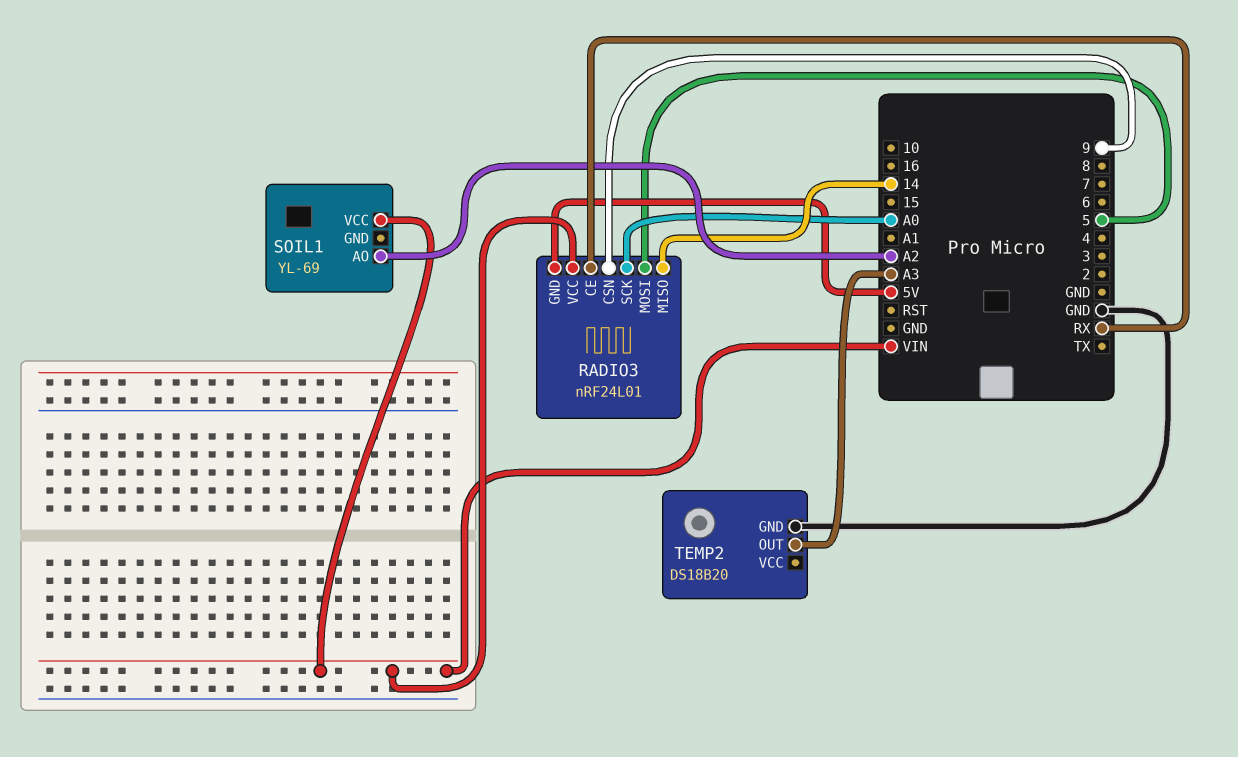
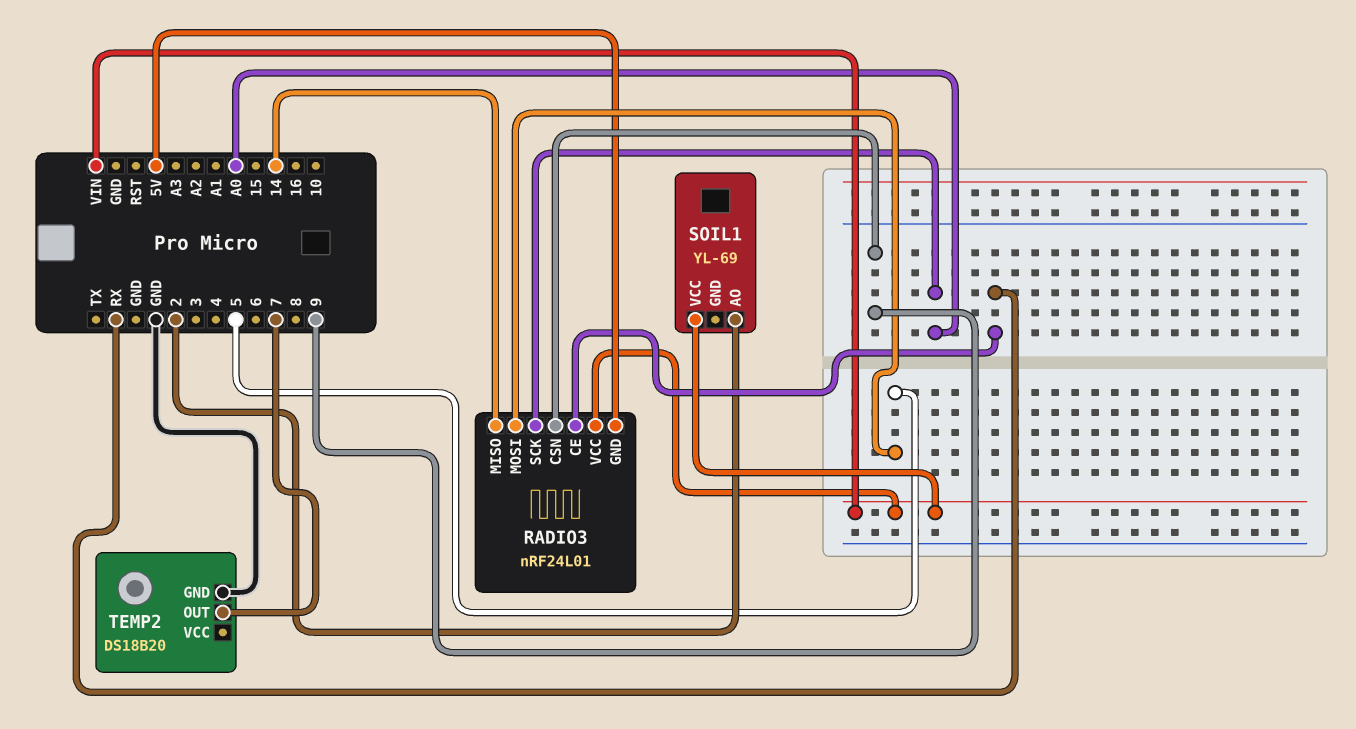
SOIL1 pin AO: A2 -> 2
TEMP2 pin OUT: A3 -> 7

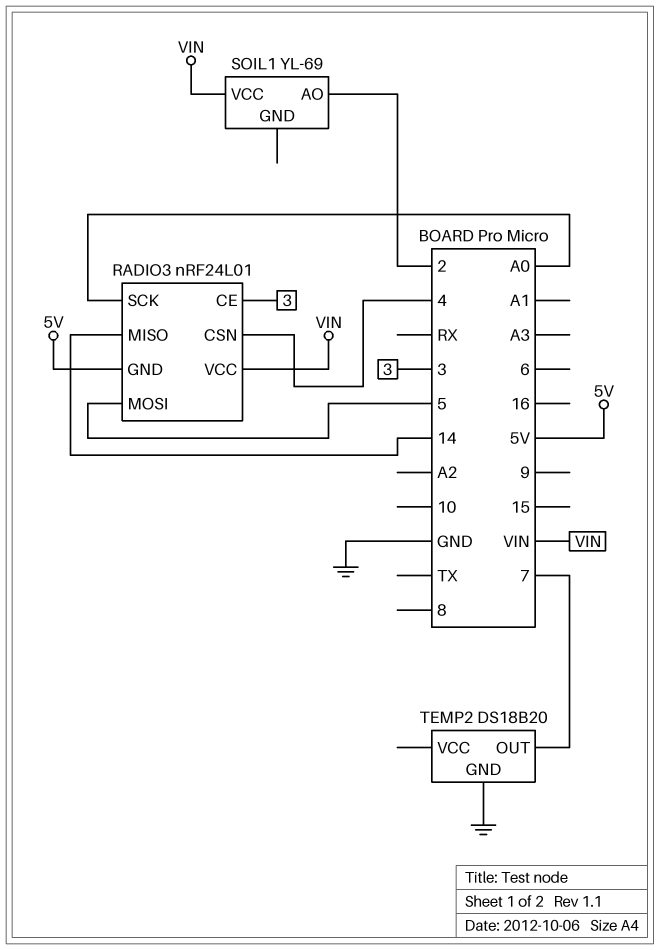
RADIO3 pin CE: RX -> 3
RADIO3 pin CSN: 9 -> 4

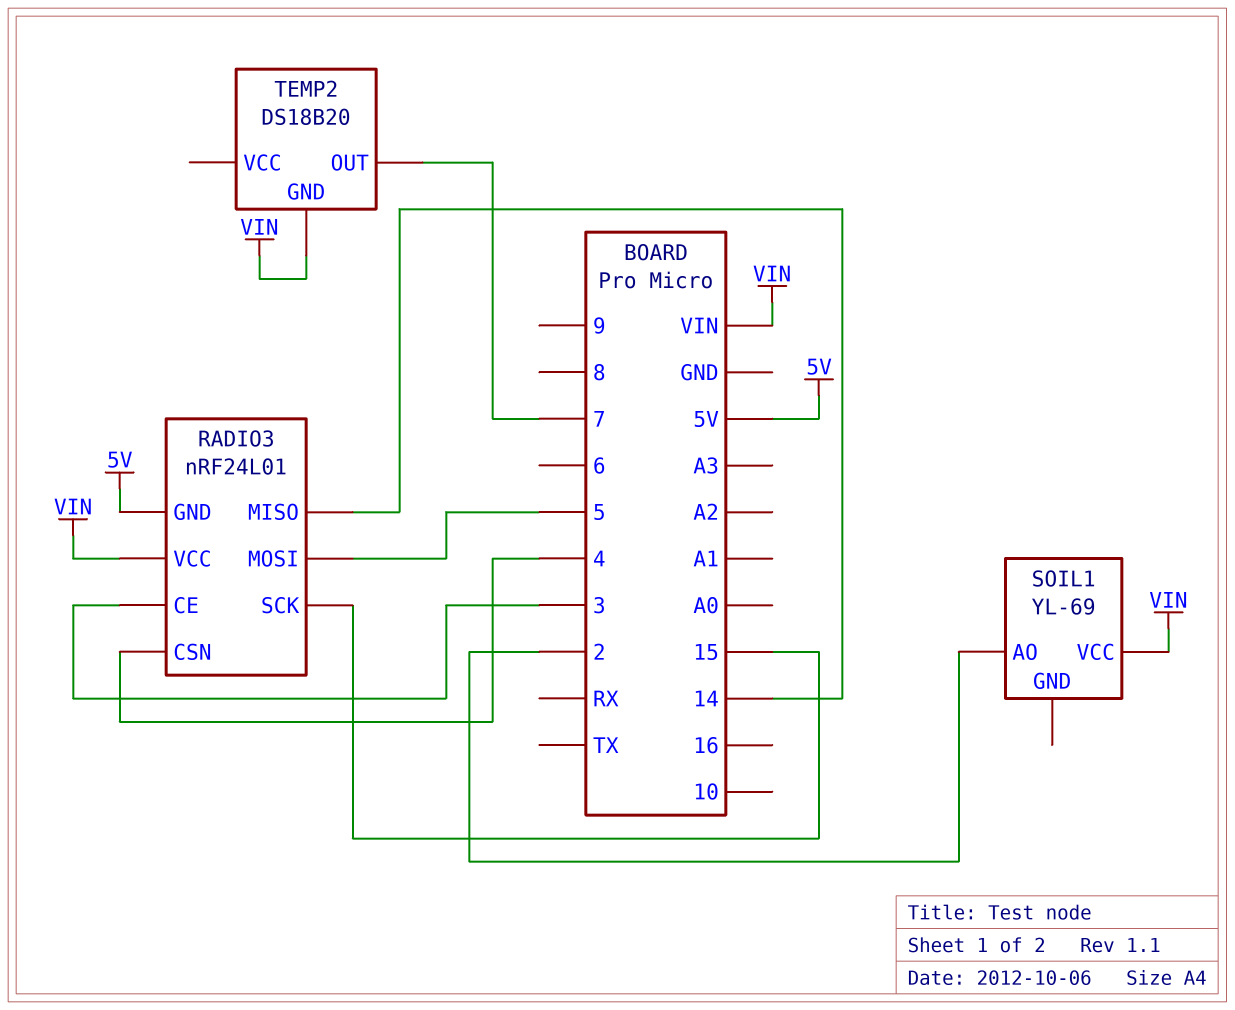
RADIO3 pin SCK: A0 -> 15
TEMP2 pin GND: GND -> VIN

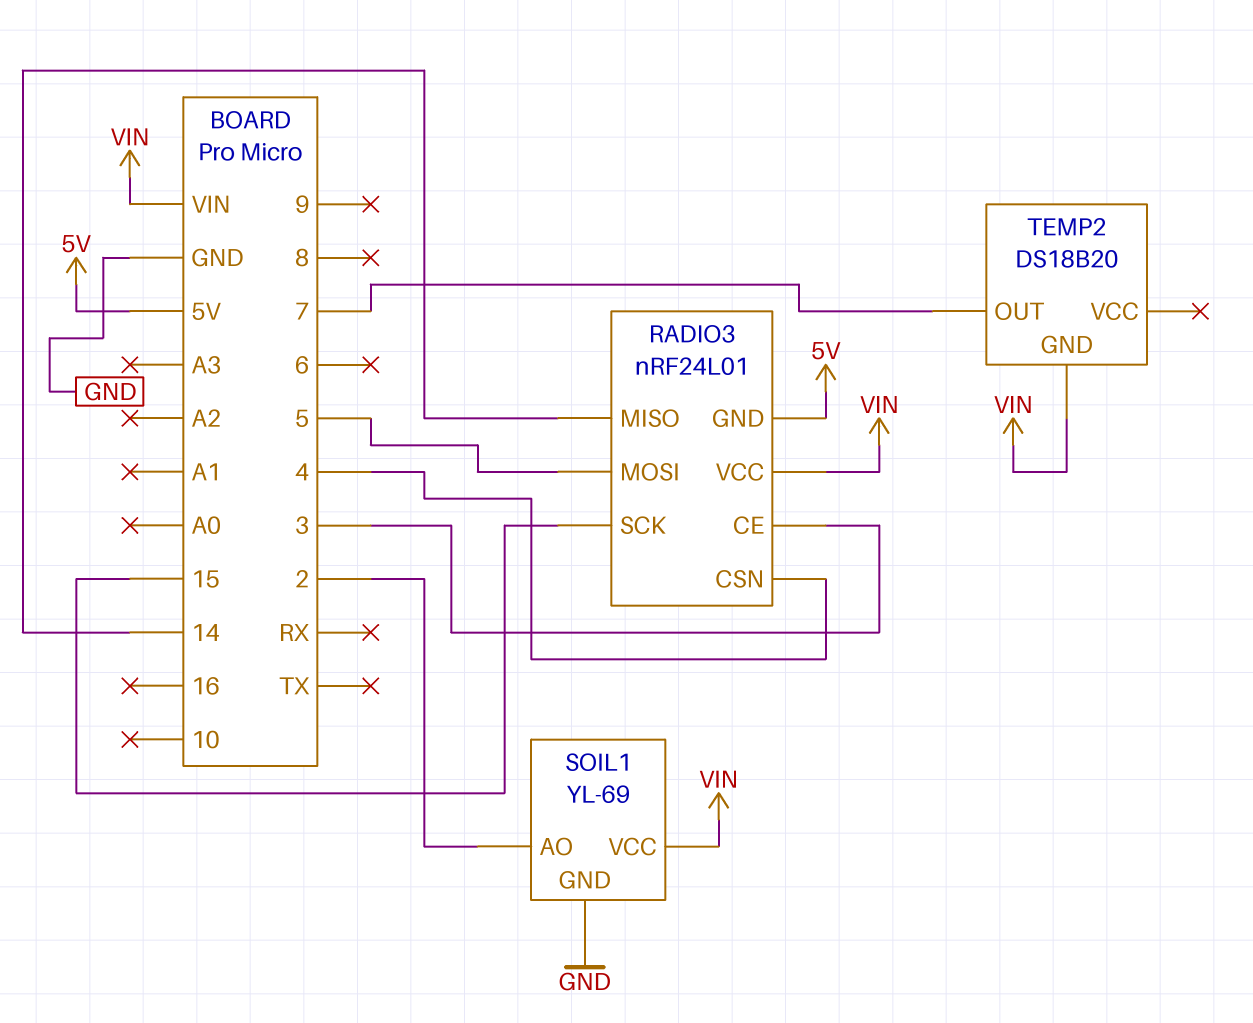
SOIL1 pin GND: none -> GND

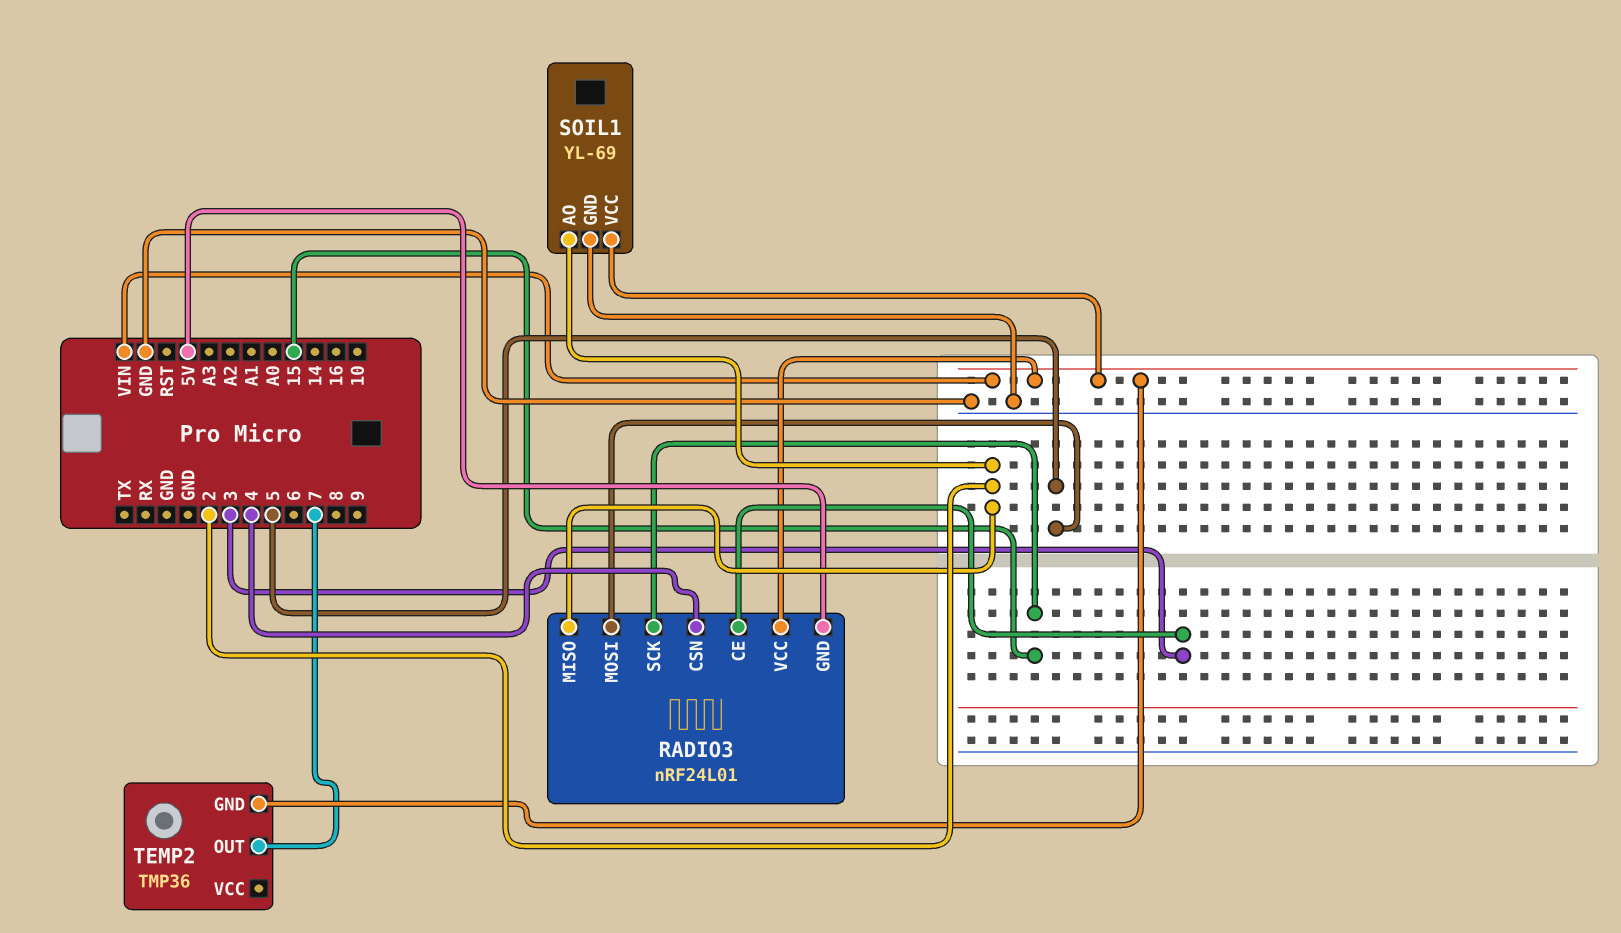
RADIO3 pin MISO: 14 -> 2
TEMP2: DS18B20 -> TMP36

